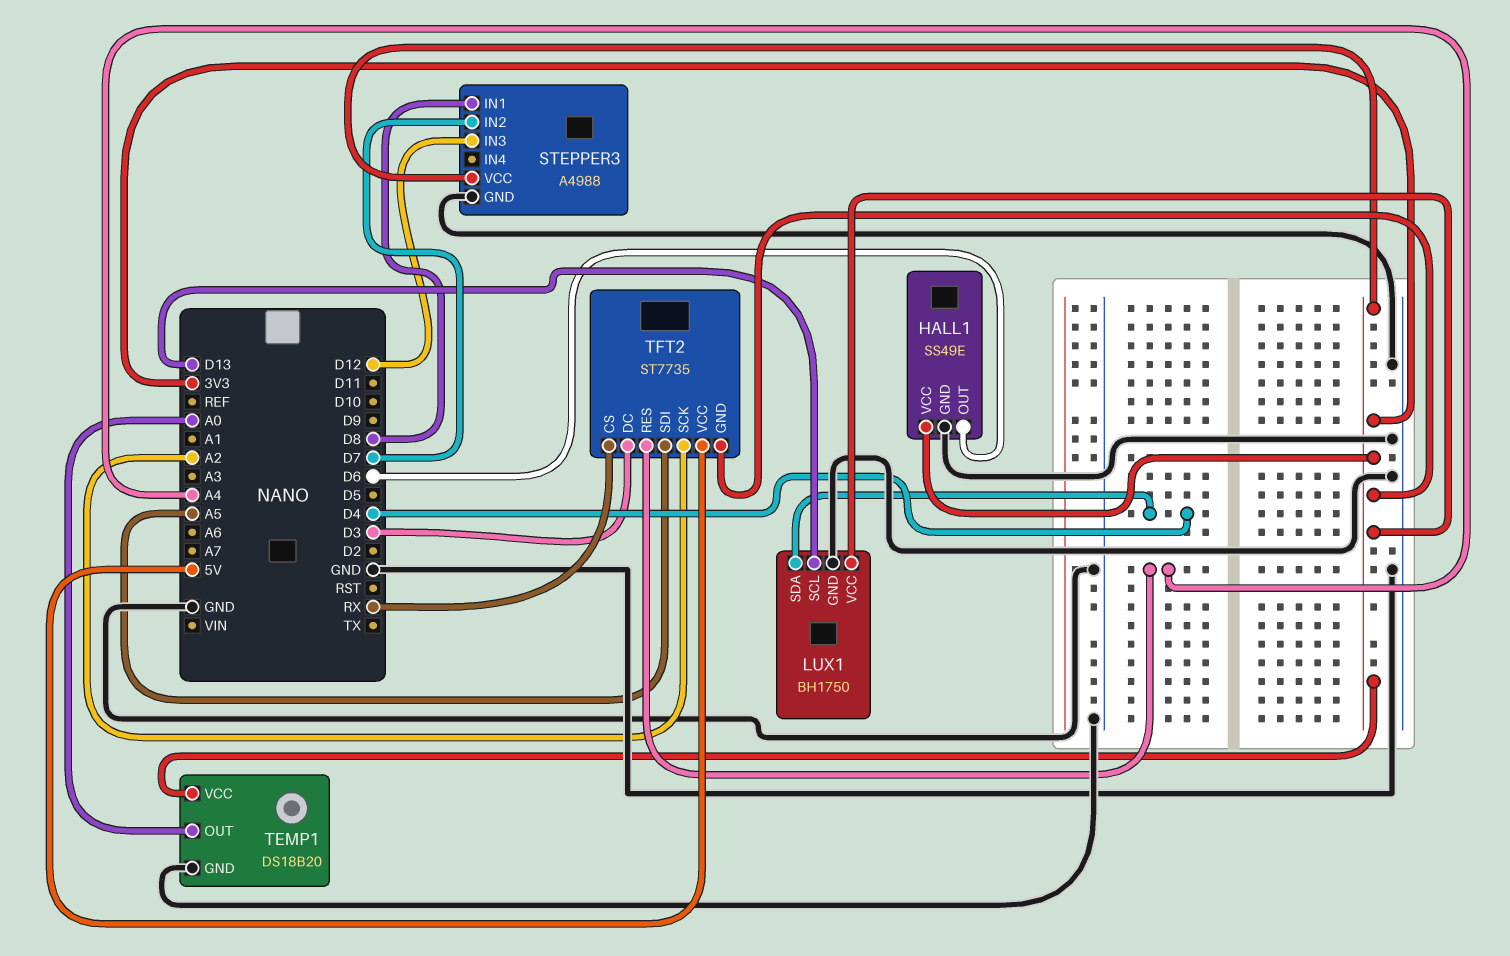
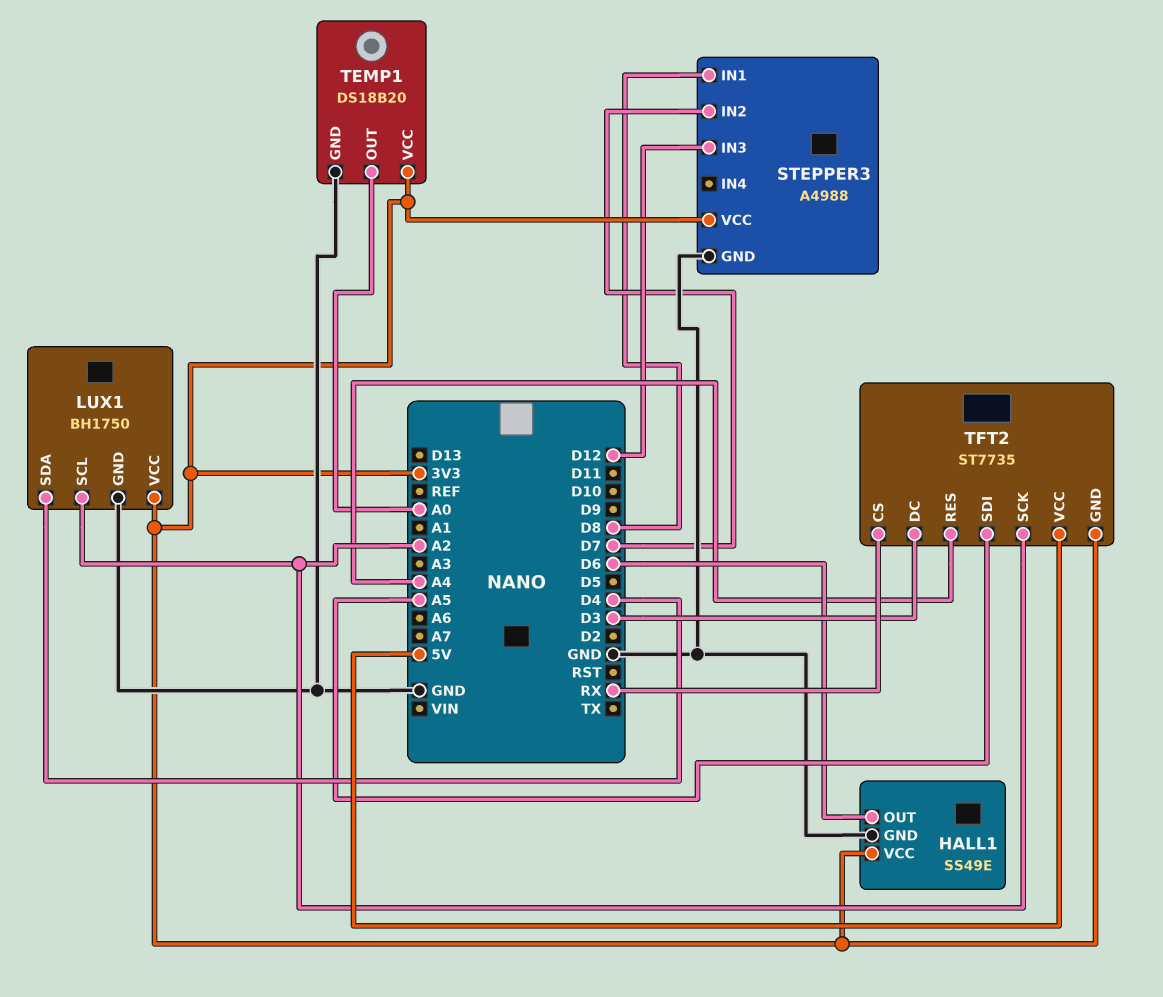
LUX1 pin SCL: D13 -> A2

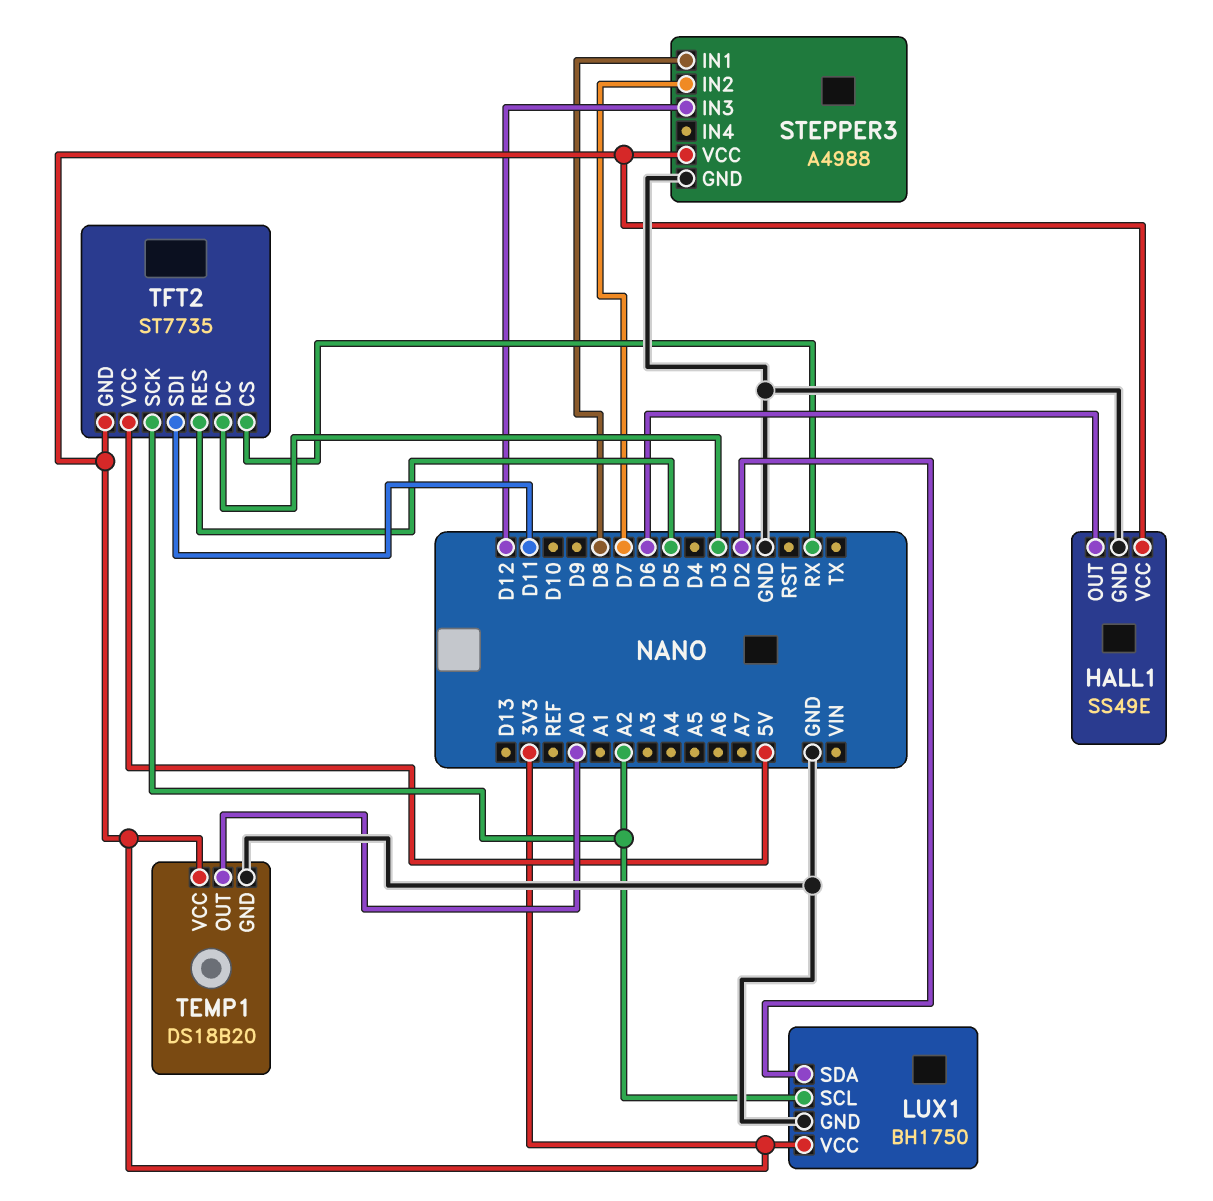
LUX1 pin SDA: D4 -> D2
TFT2 pin RES: A4 -> D5
TFT2 pin SDI: A5 -> D11

